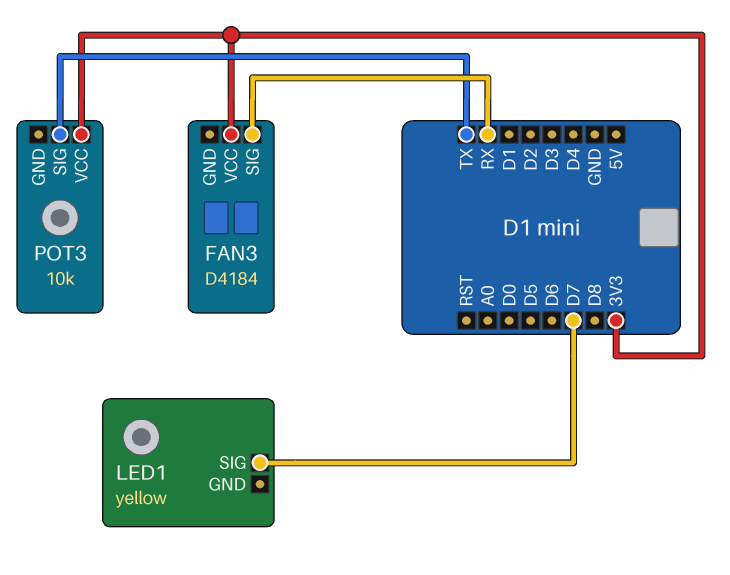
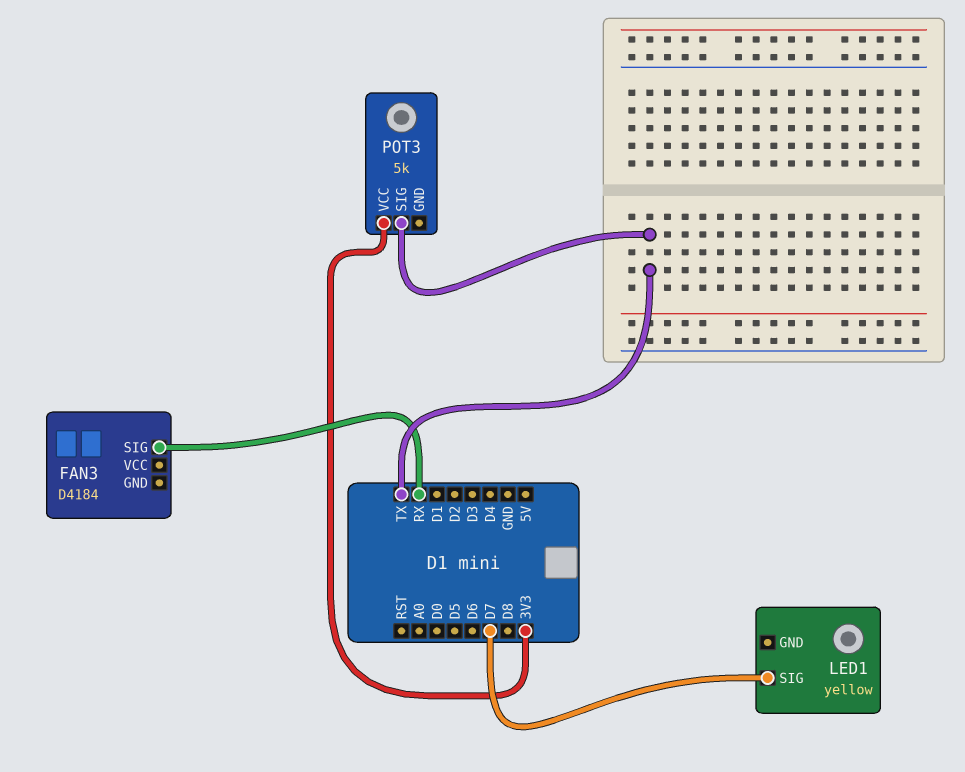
FAN3 pin VCC: 3V3 -> none
POT3: 10k -> 5k

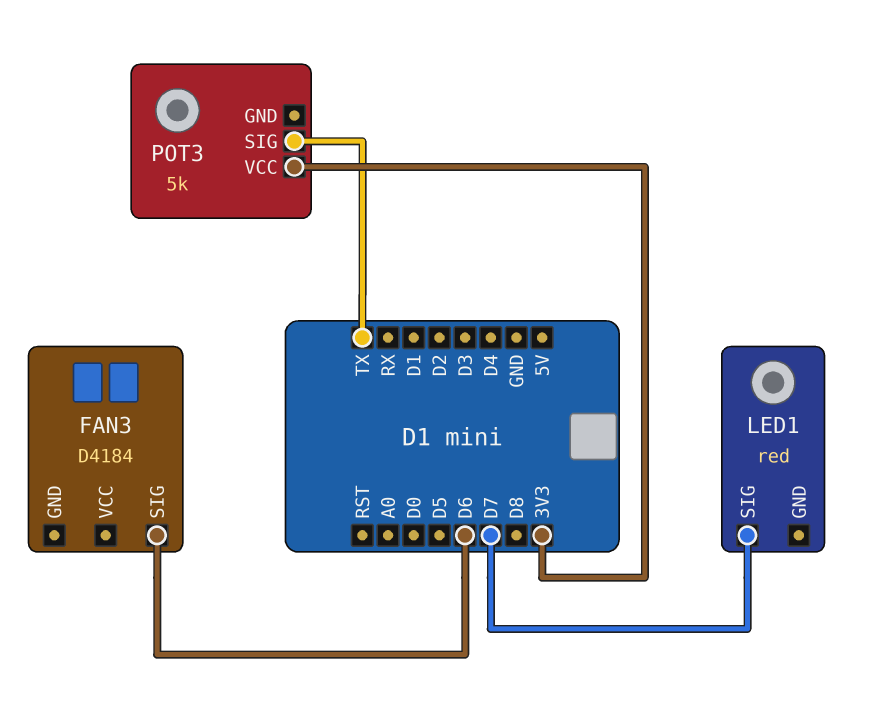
FAN3 pin SIG: RX -> D6
LED1: yellow -> red

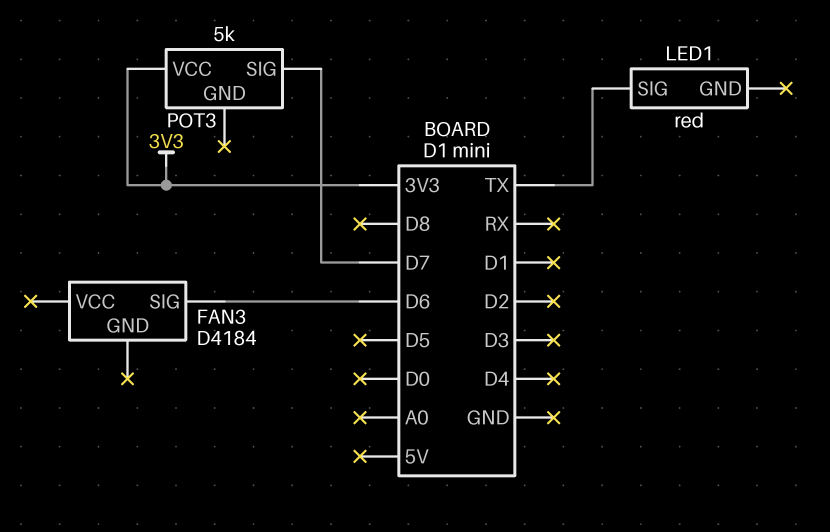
LED1 pin SIG: D7 -> TX
POT3 pin SIG: TX -> D7

